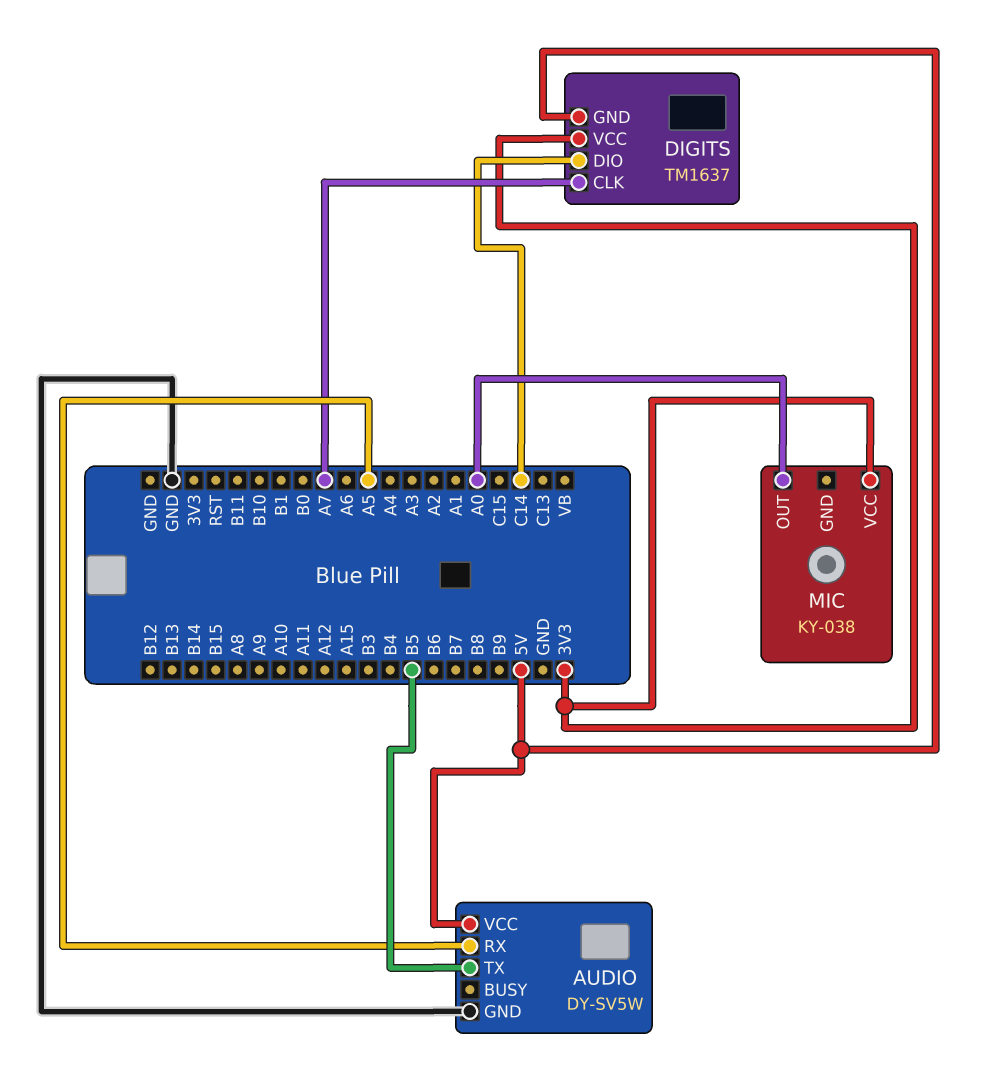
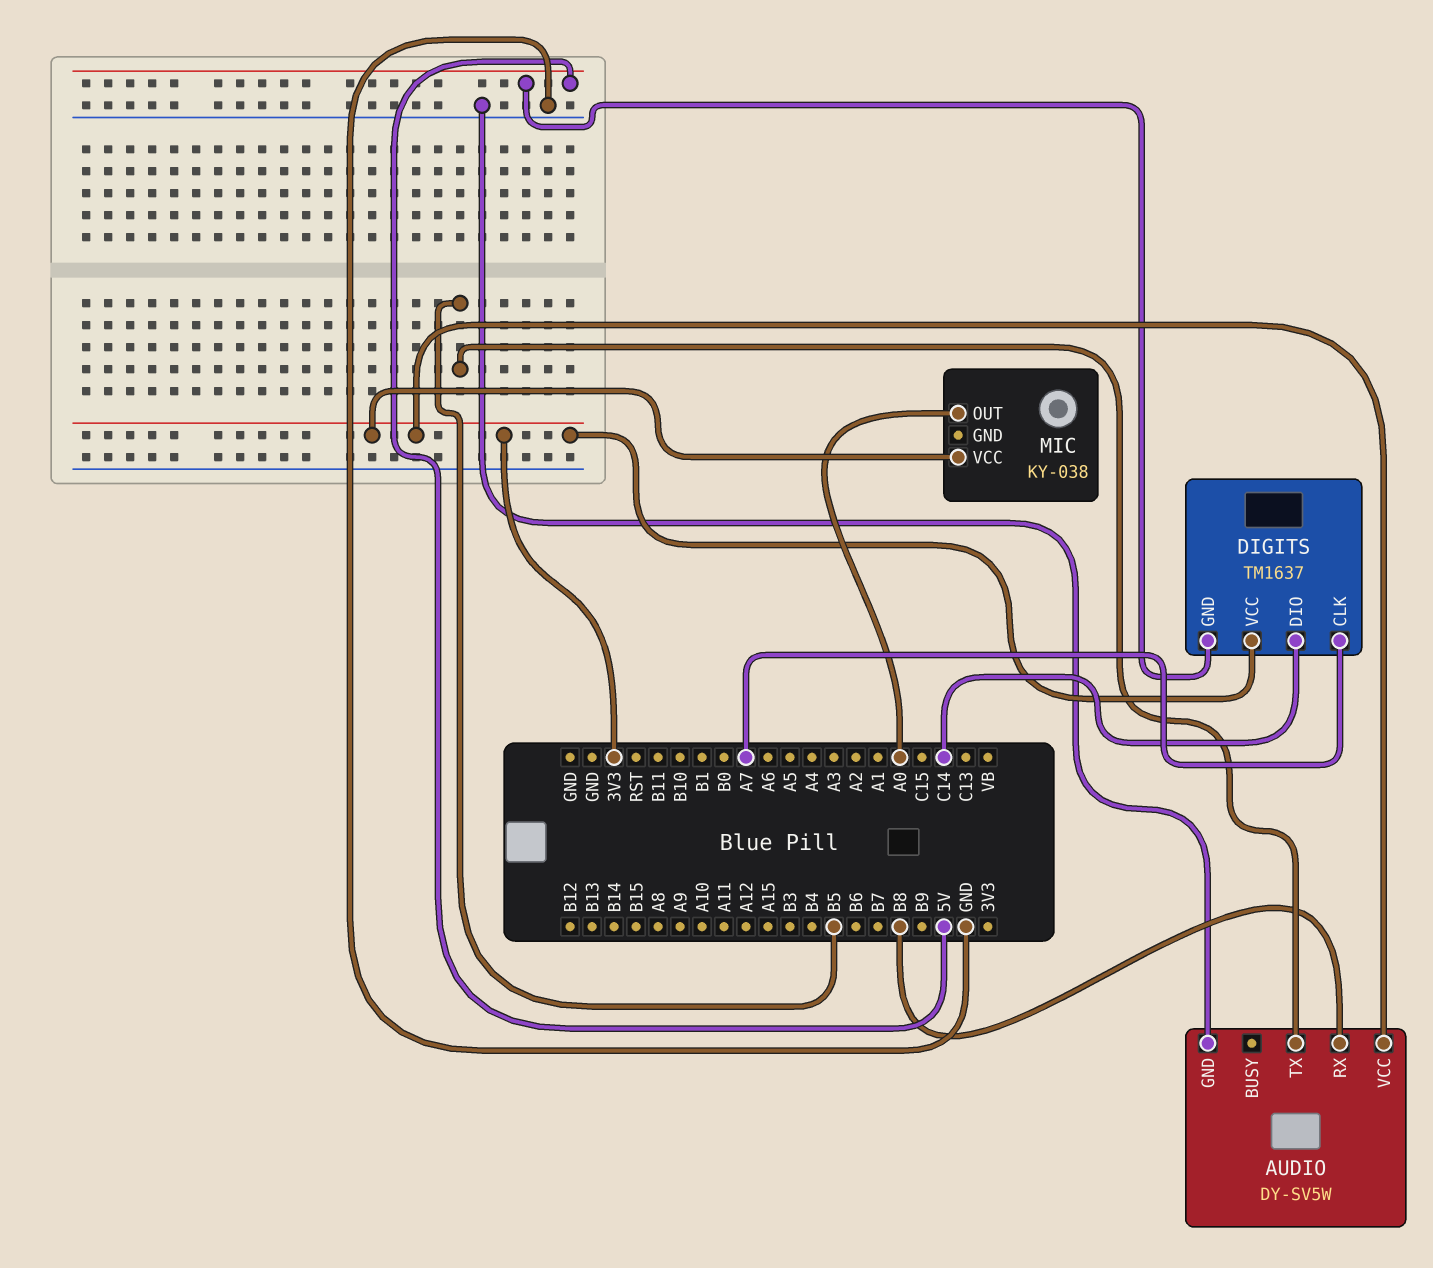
AUDIO pin RX: A5 -> B8
AUDIO pin VCC: 5V -> 3V3

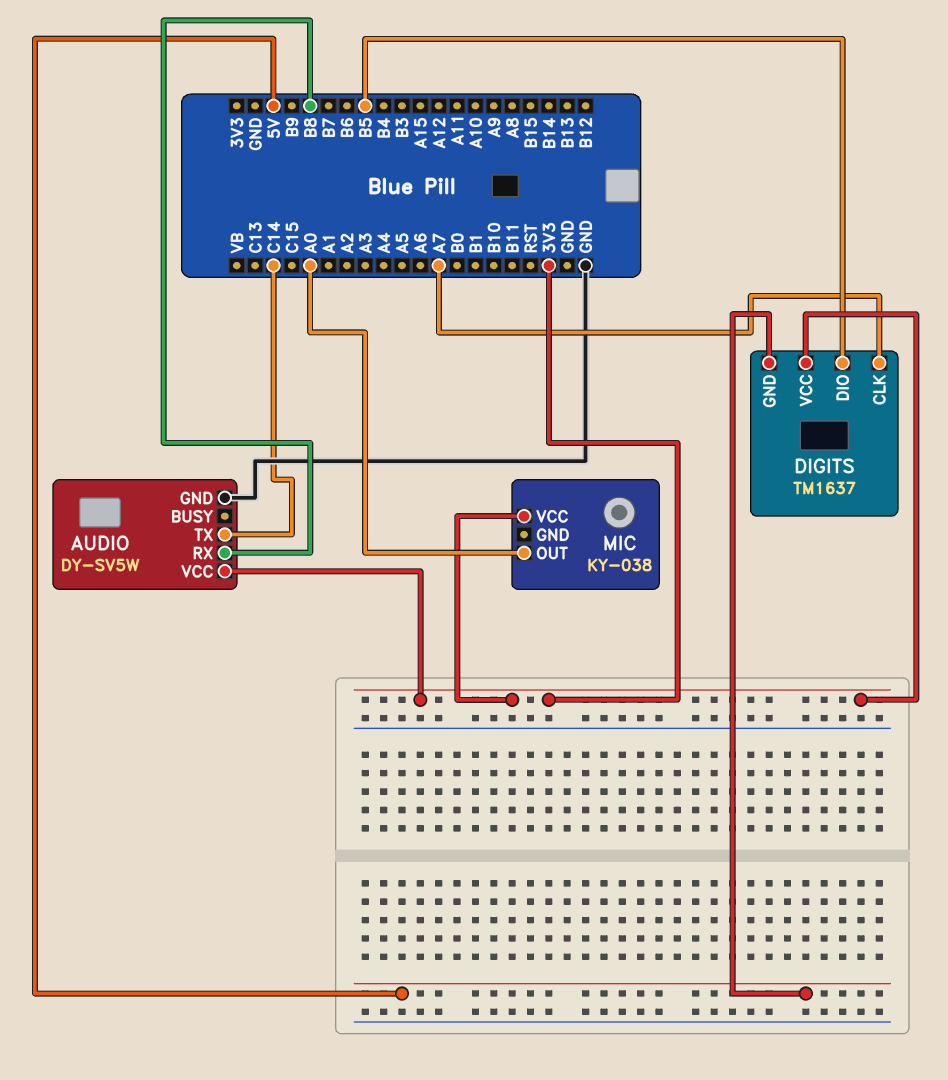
AUDIO pin TX: B5 -> C14
DIGITS pin DIO: C14 -> B5

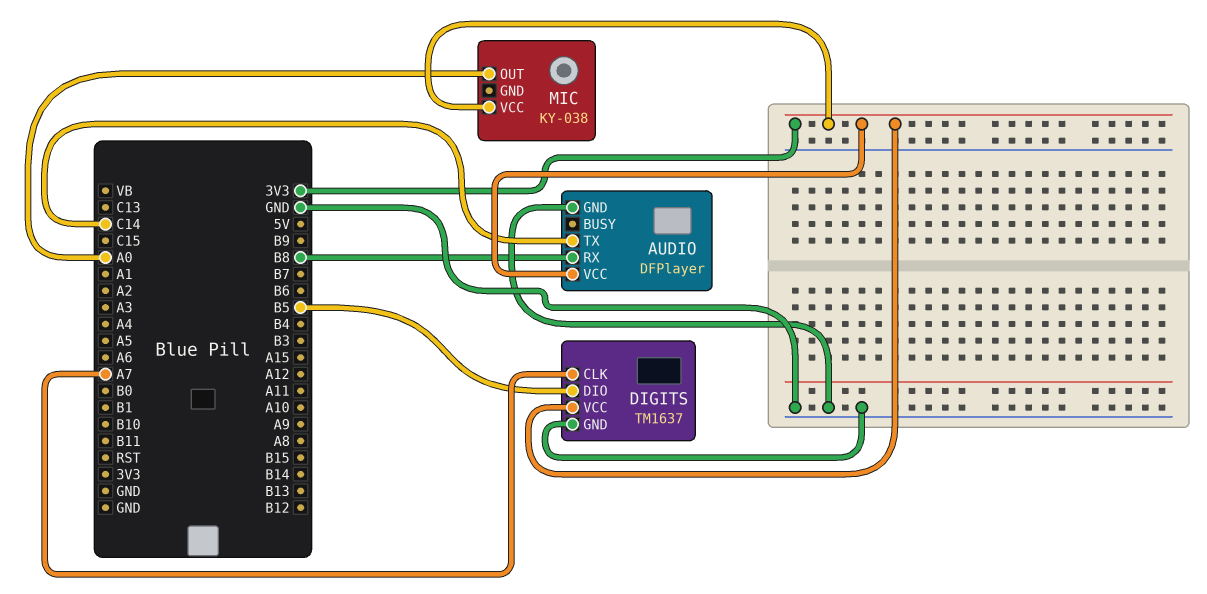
AUDIO: DY-SV5W -> DFPlayer
DIGITS pin GND: 5V -> GND

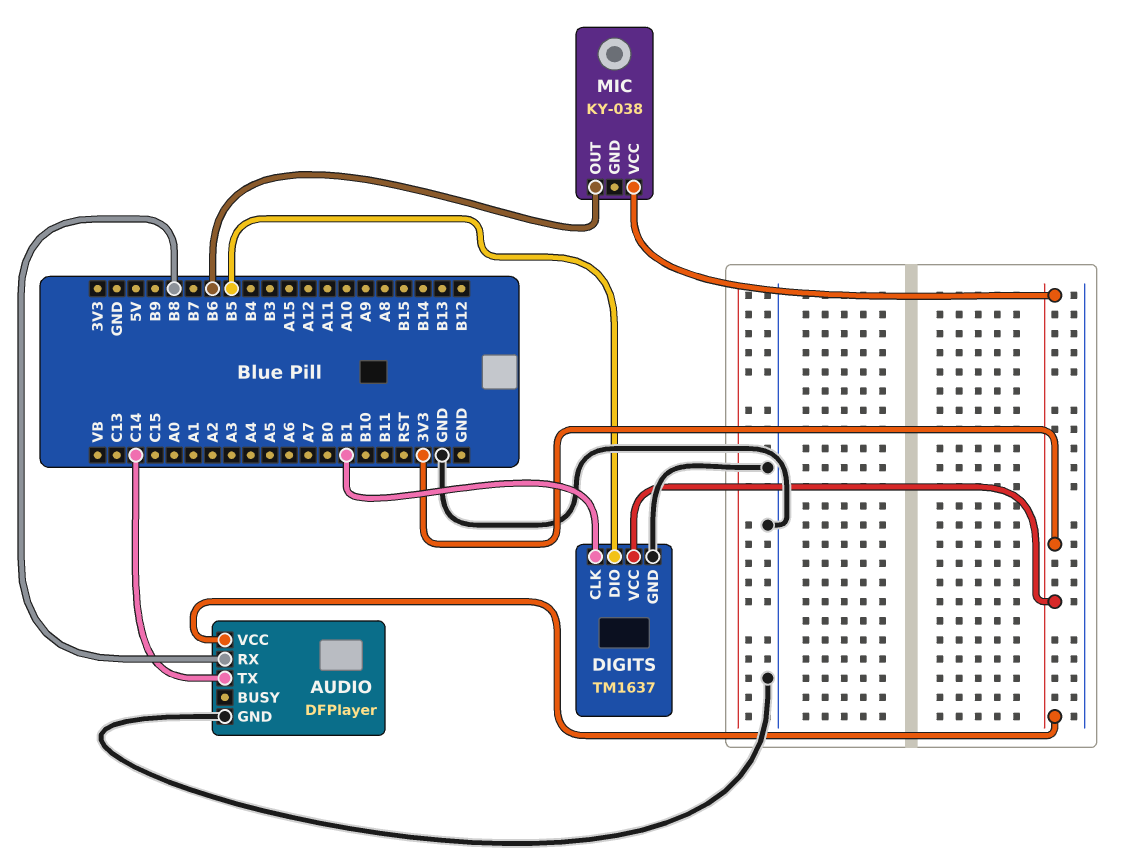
DIGITS pin CLK: A7 -> B1
MIC pin OUT: A0 -> B6

